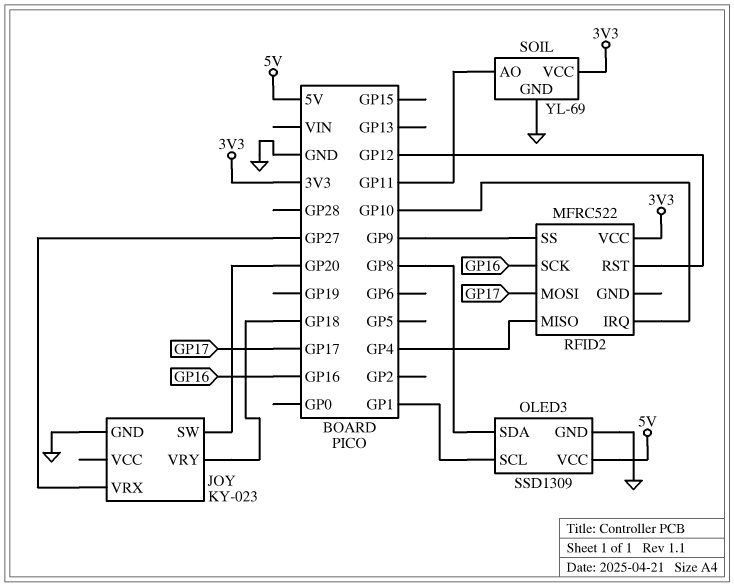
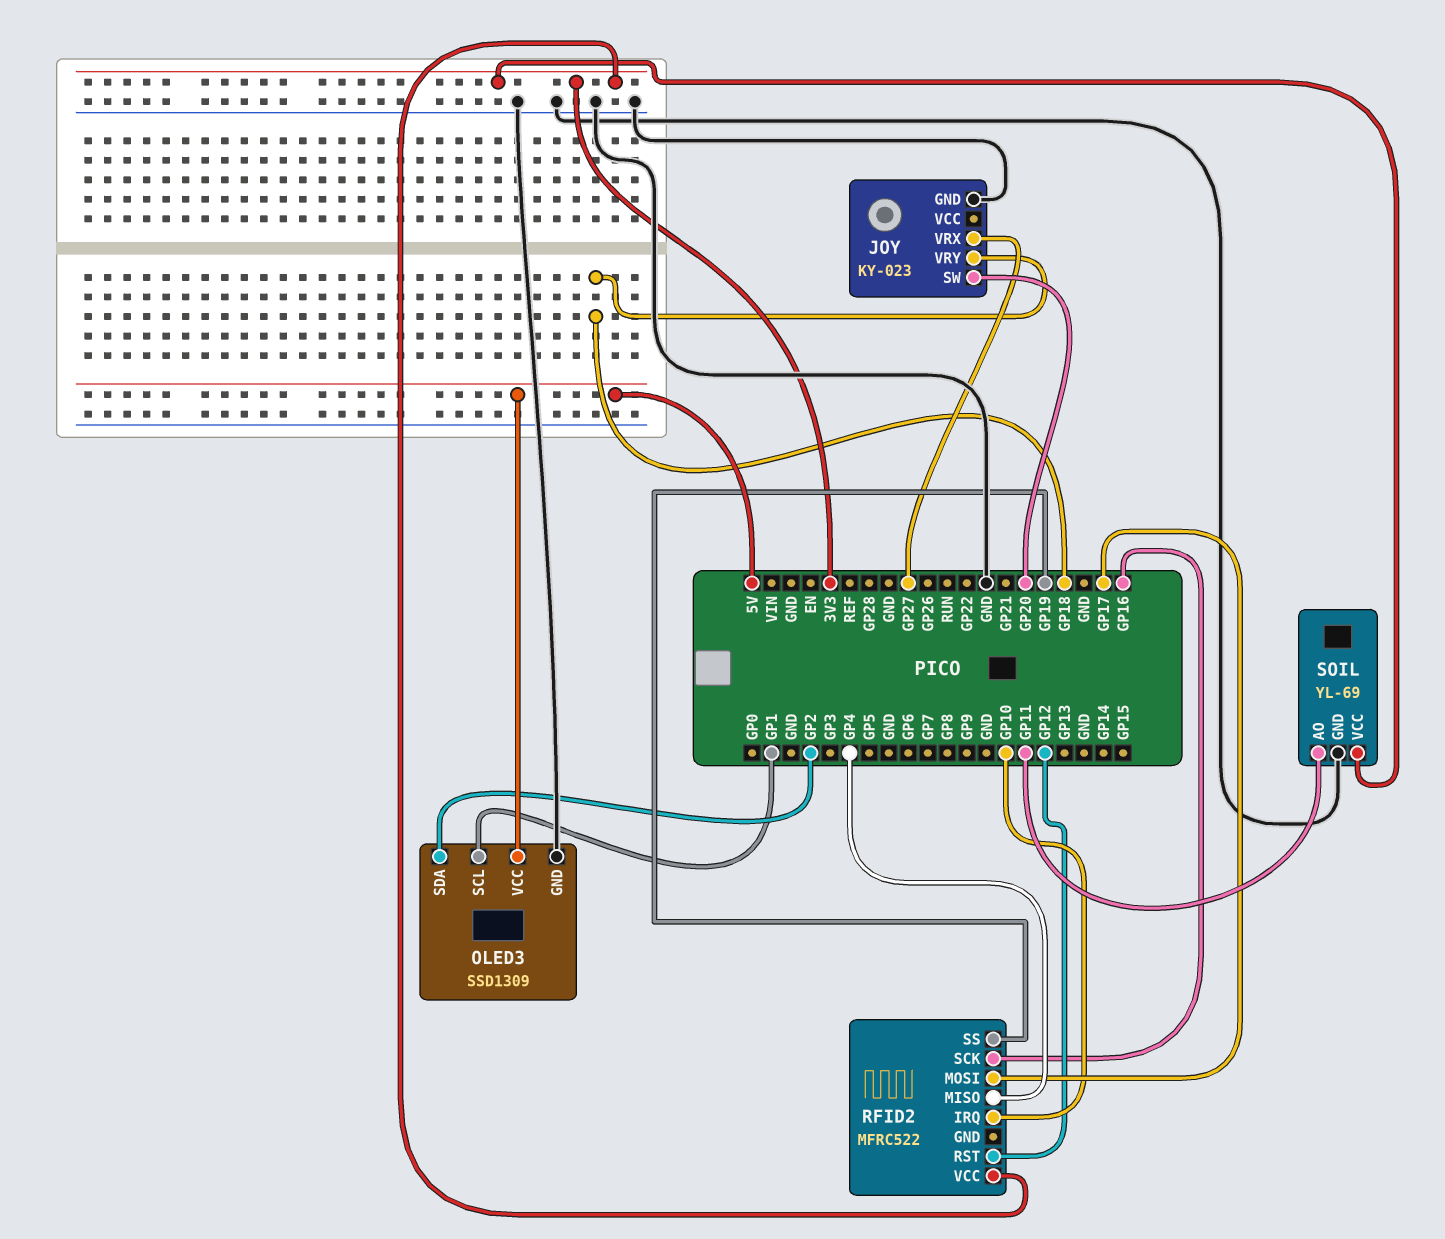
OLED3 pin SDA: GP8 -> GP2
RFID2 pin SS: GP9 -> GP19

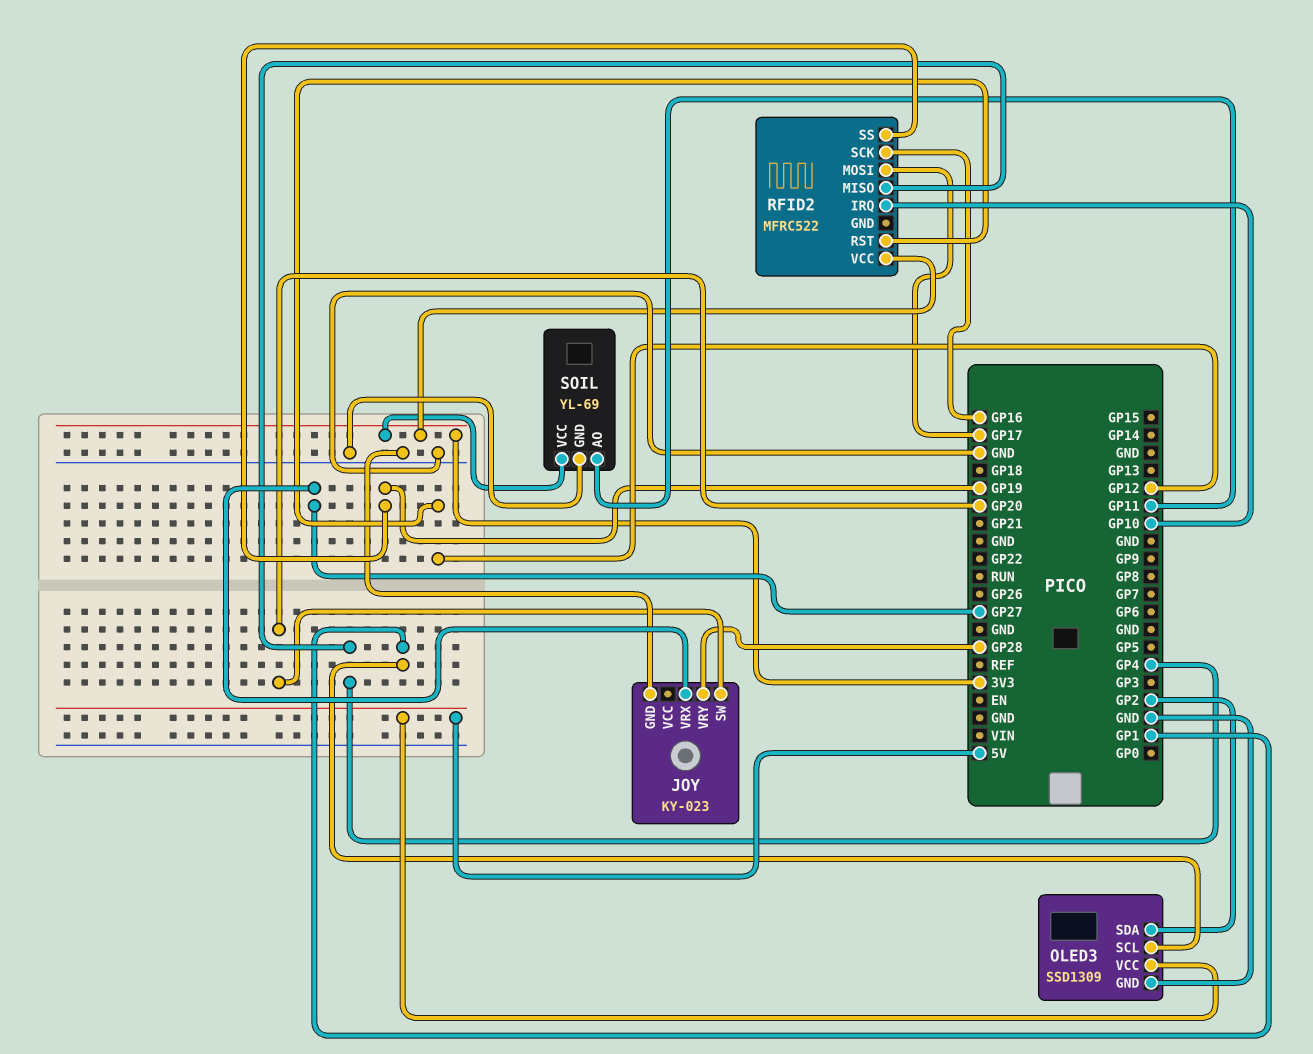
JOY pin VRY: GP18 -> GP28

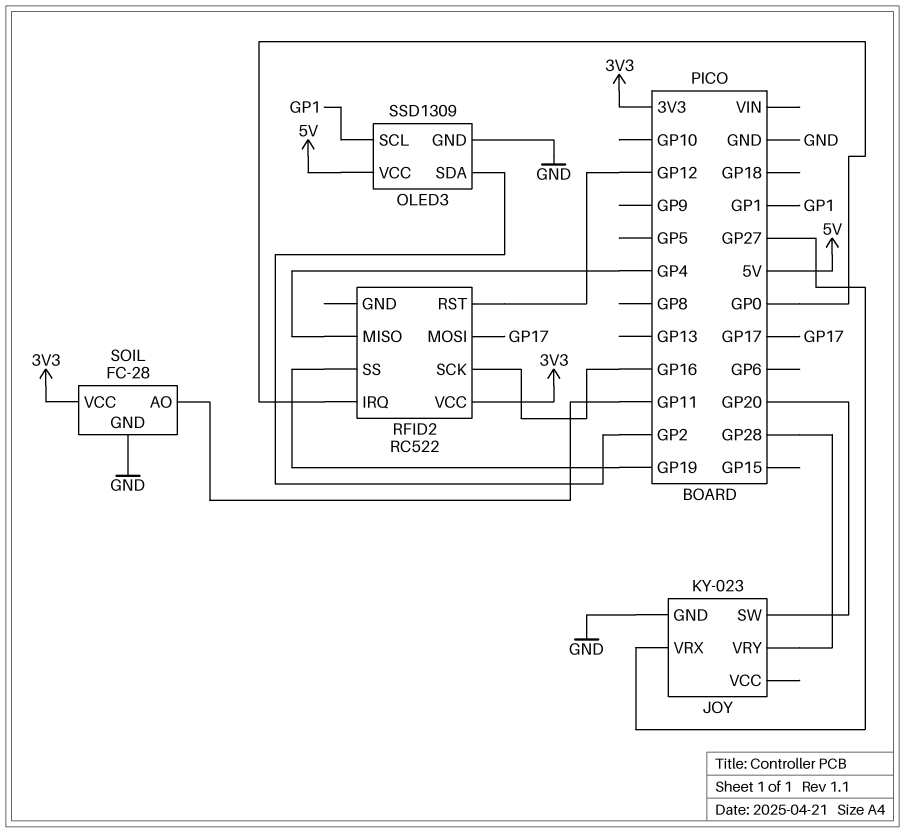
RFID2: MFRC522 -> RC522
RFID2 pin IRQ: GP10 -> GP0
SOIL: YL-69 -> FC-28

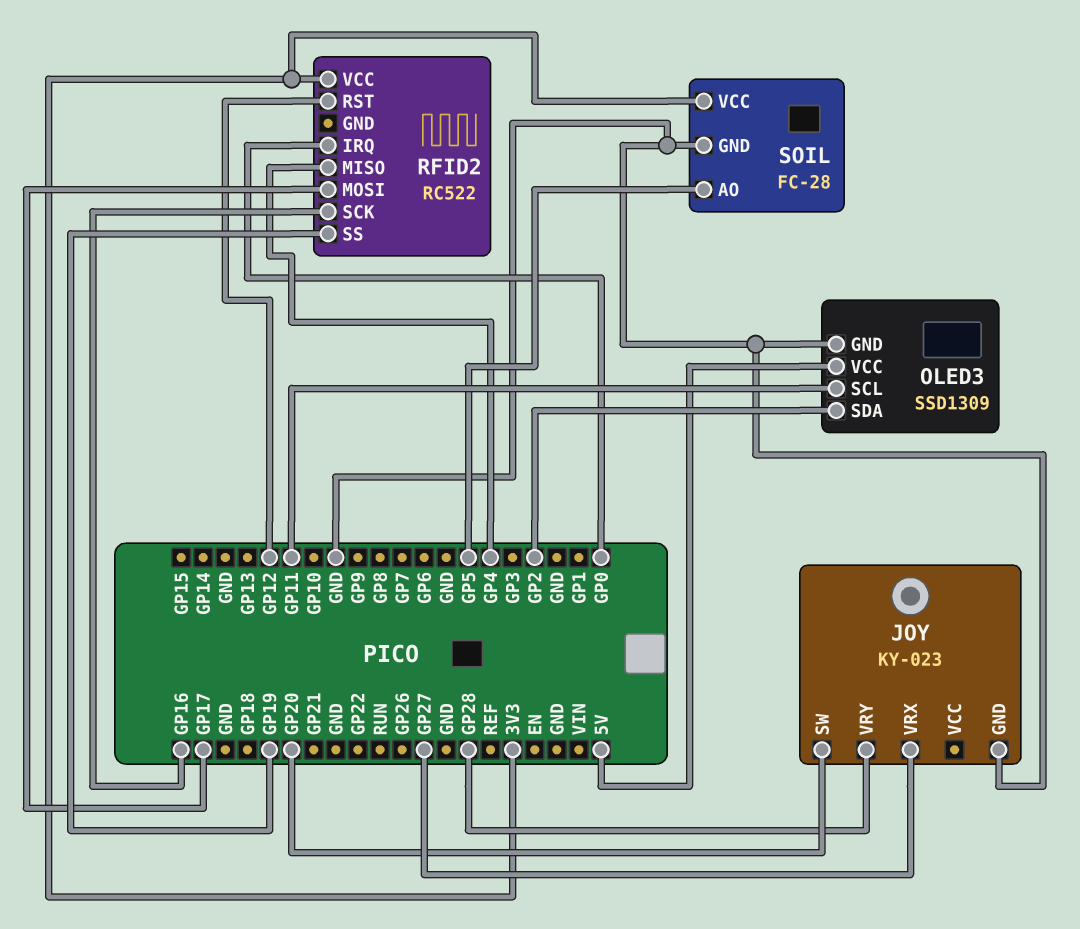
OLED3 pin SCL: GP1 -> GP11
SOIL pin AO: GP11 -> GP5

